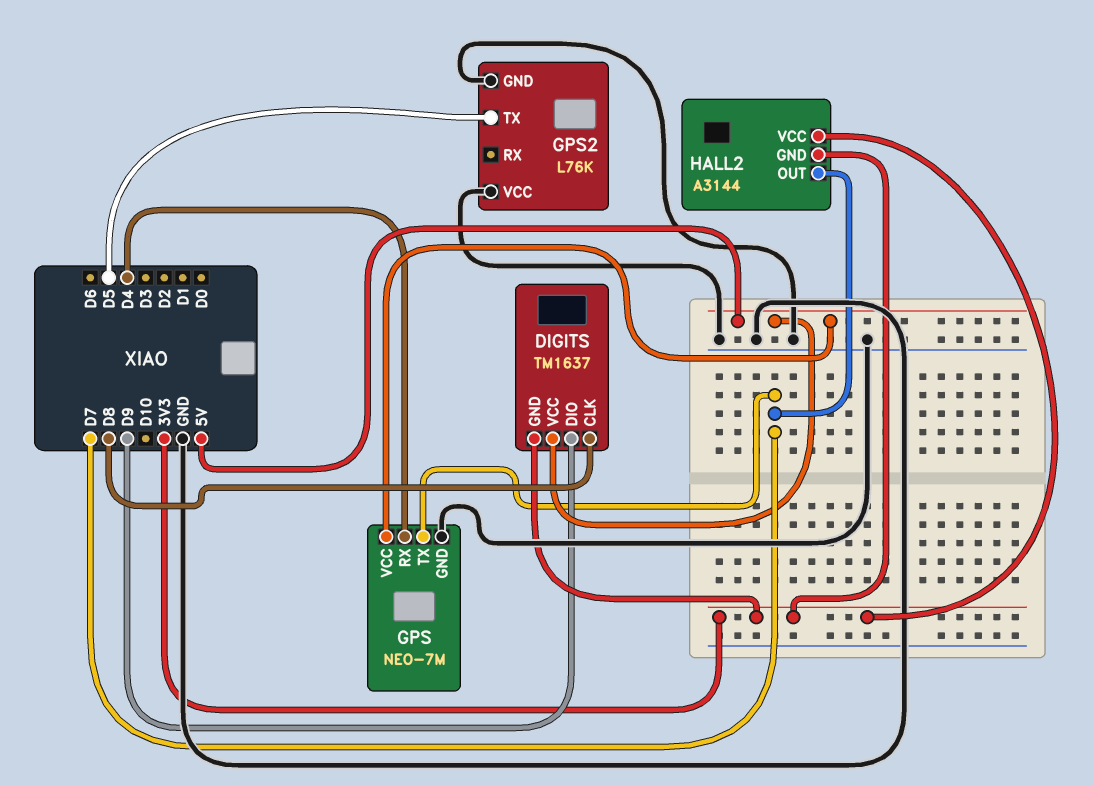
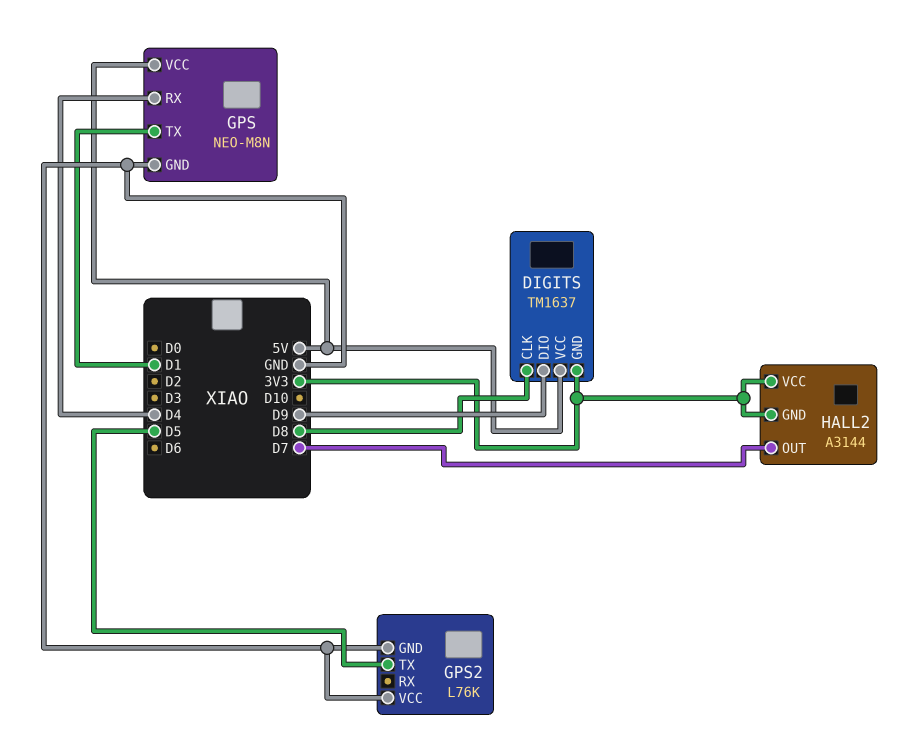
GPS: NEO-7M -> NEO-M8N
GPS pin TX: D7 -> D1

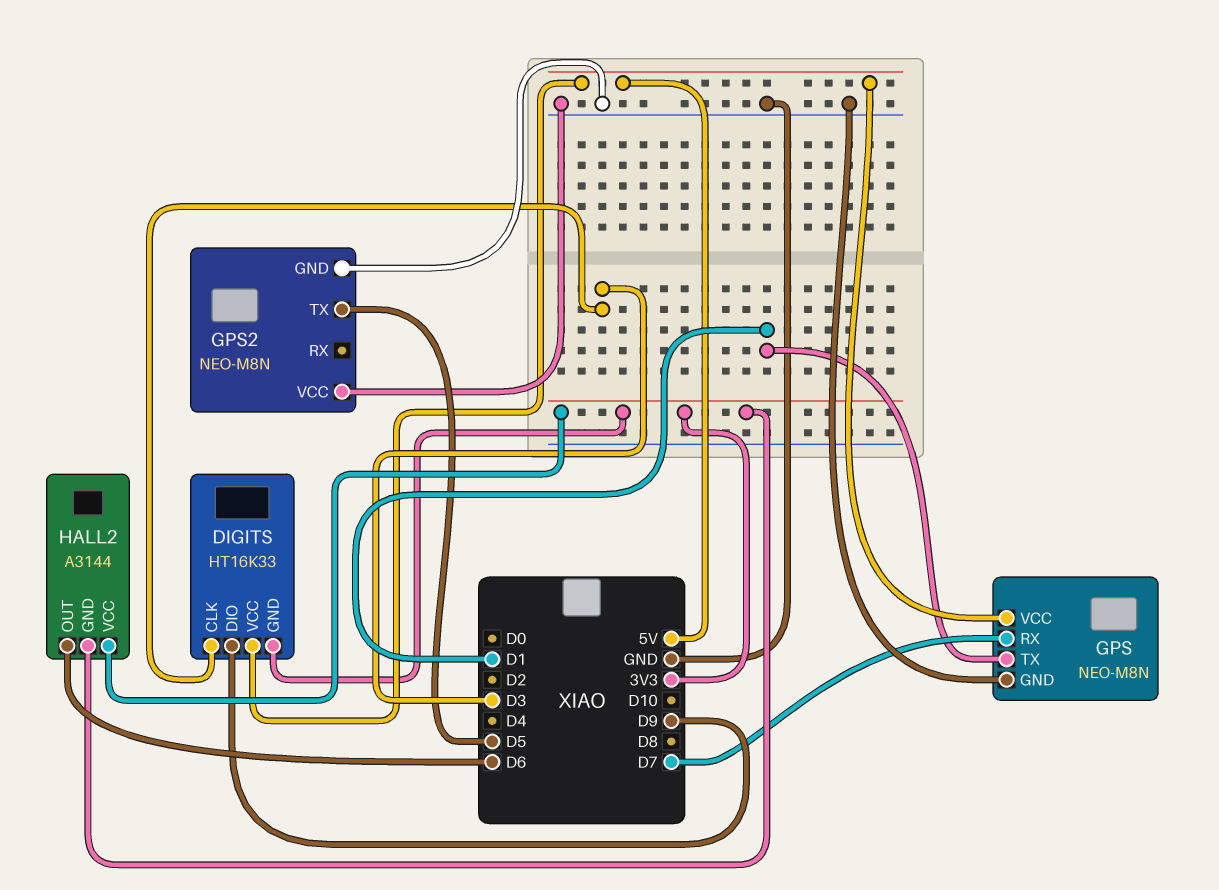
DIGITS: TM1637 -> HT16K33
DIGITS pin CLK: D8 -> D3
GPS pin RX: D4 -> D7
GPS2: L76K -> NEO-M8N
HALL2 pin OUT: D7 -> D6

